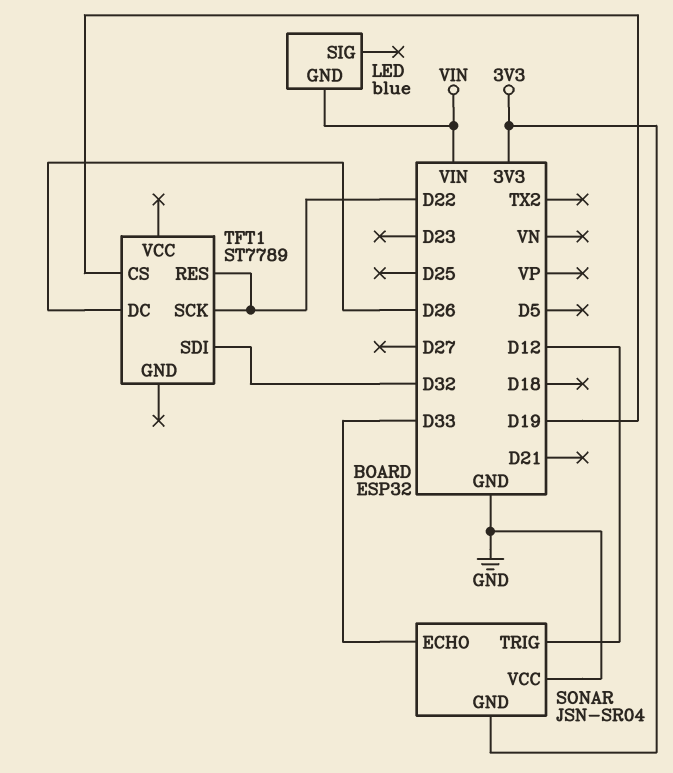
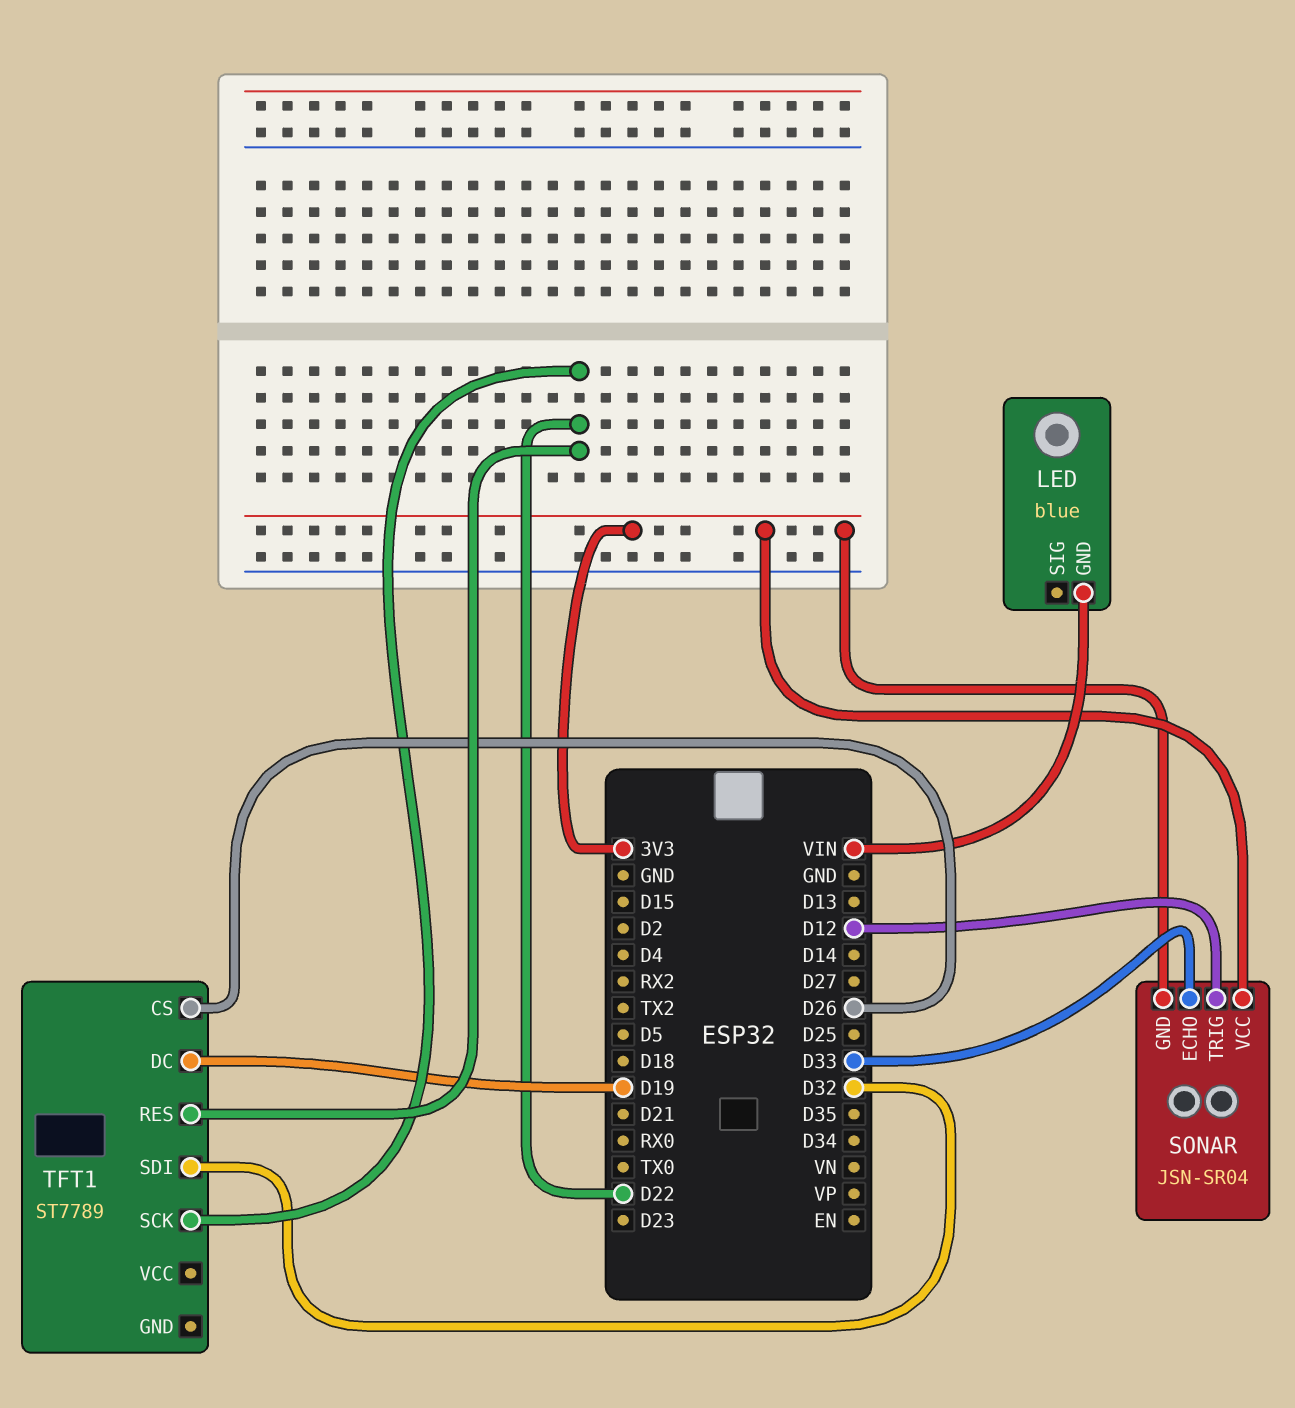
SONAR pin VCC: GND -> 3V3
TFT1 pin CS: D19 -> D26
TFT1 pin DC: D26 -> D19

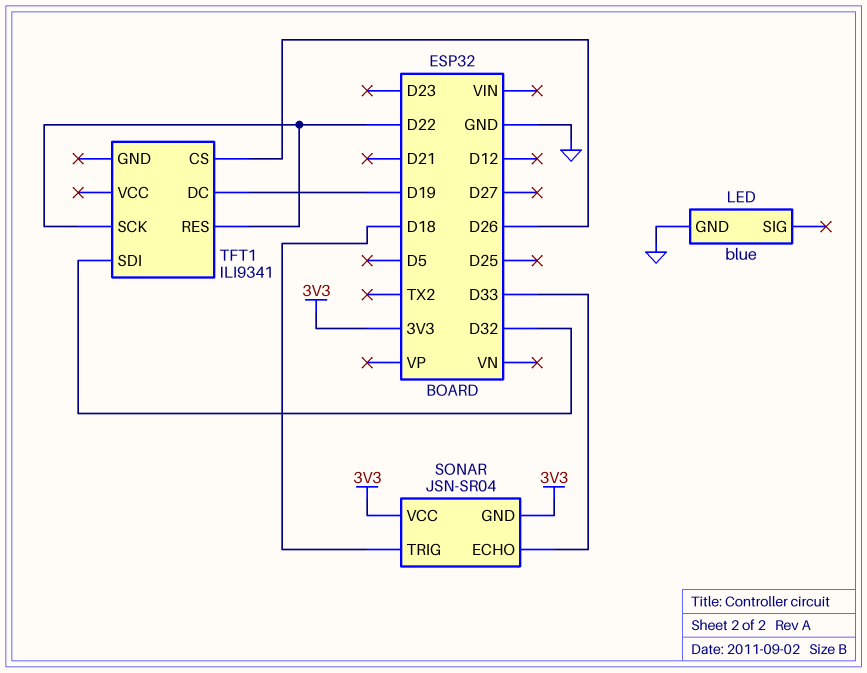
LED pin GND: VIN -> GND
SONAR pin TRIG: D12 -> D18
TFT1: ST7789 -> ILI9341

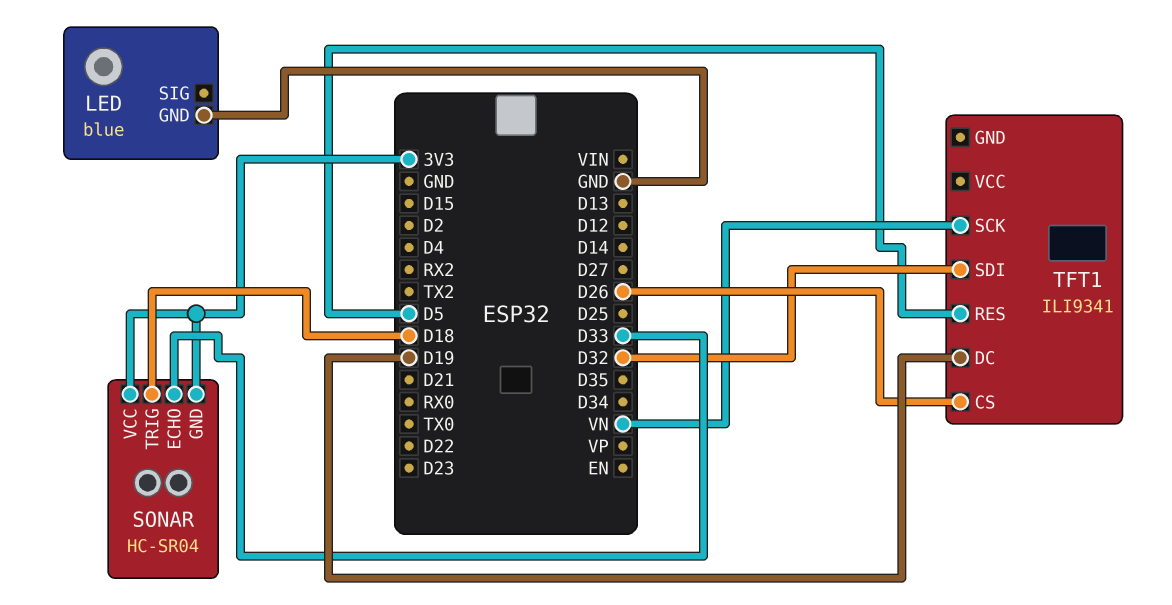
SONAR: JSN-SR04 -> HC-SR04
TFT1 pin RES: D22 -> D5
TFT1 pin SCK: D22 -> VN

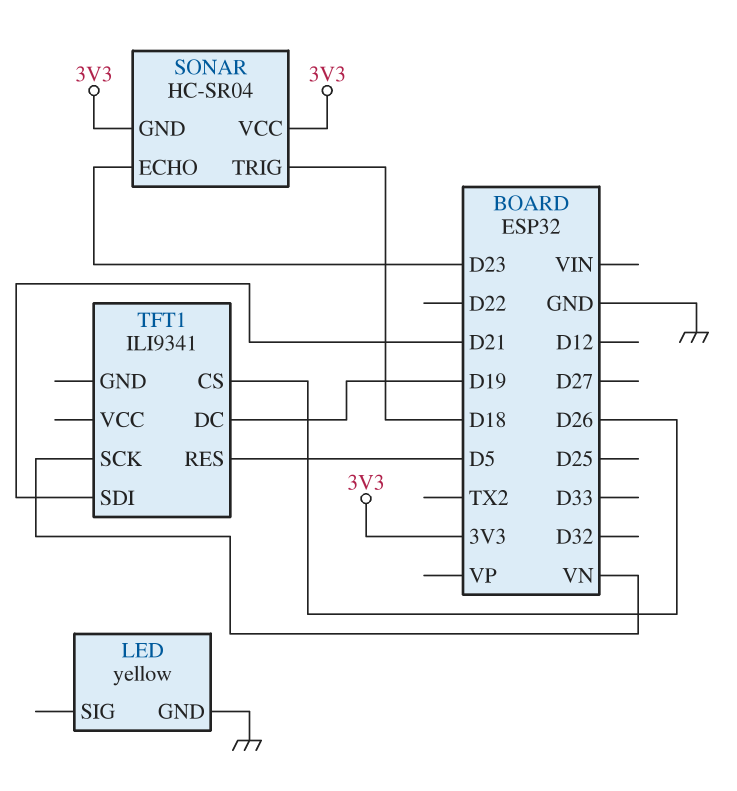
LED: blue -> yellow
SONAR pin ECHO: D33 -> D23
TFT1 pin SDI: D32 -> D21

